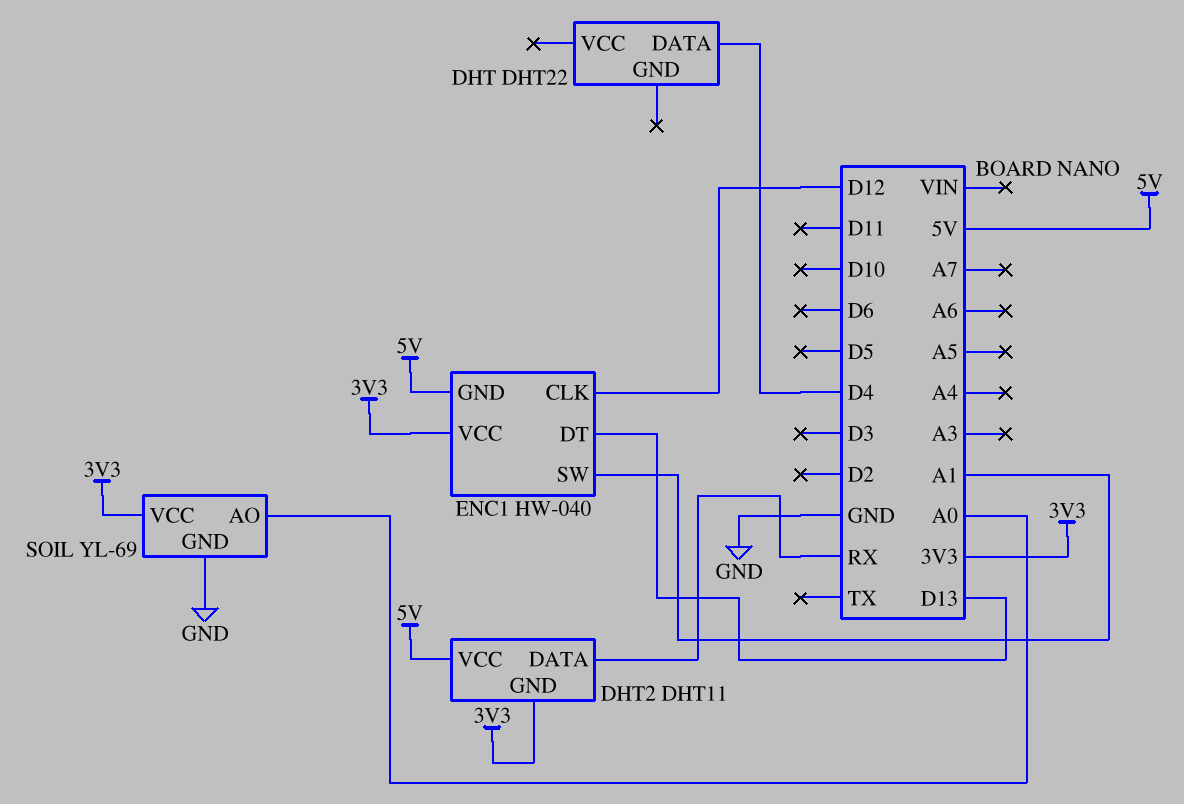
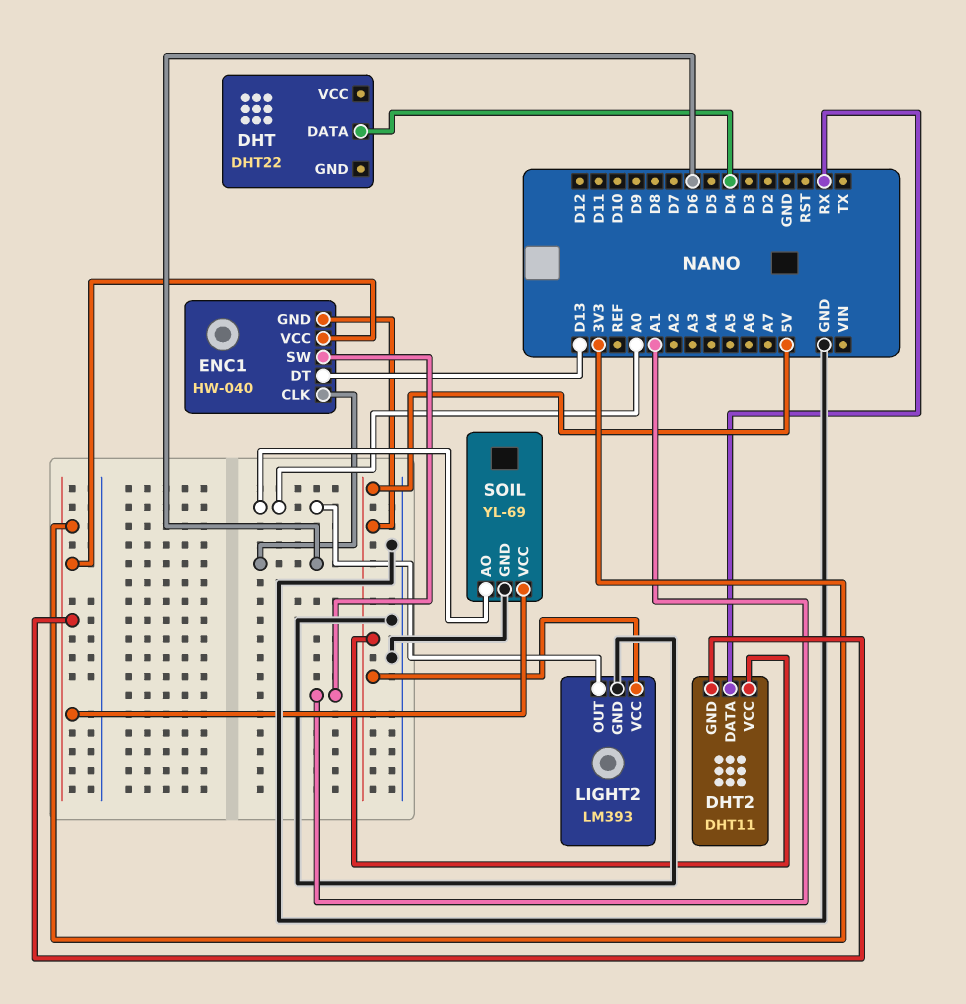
ENC1 pin CLK: D12 -> D6
LIGHT2: none -> LM393
LIGHT2 pin GND: none -> GND
LIGHT2 pin OUT: none -> A0
LIGHT2 pin VCC: none -> 5V

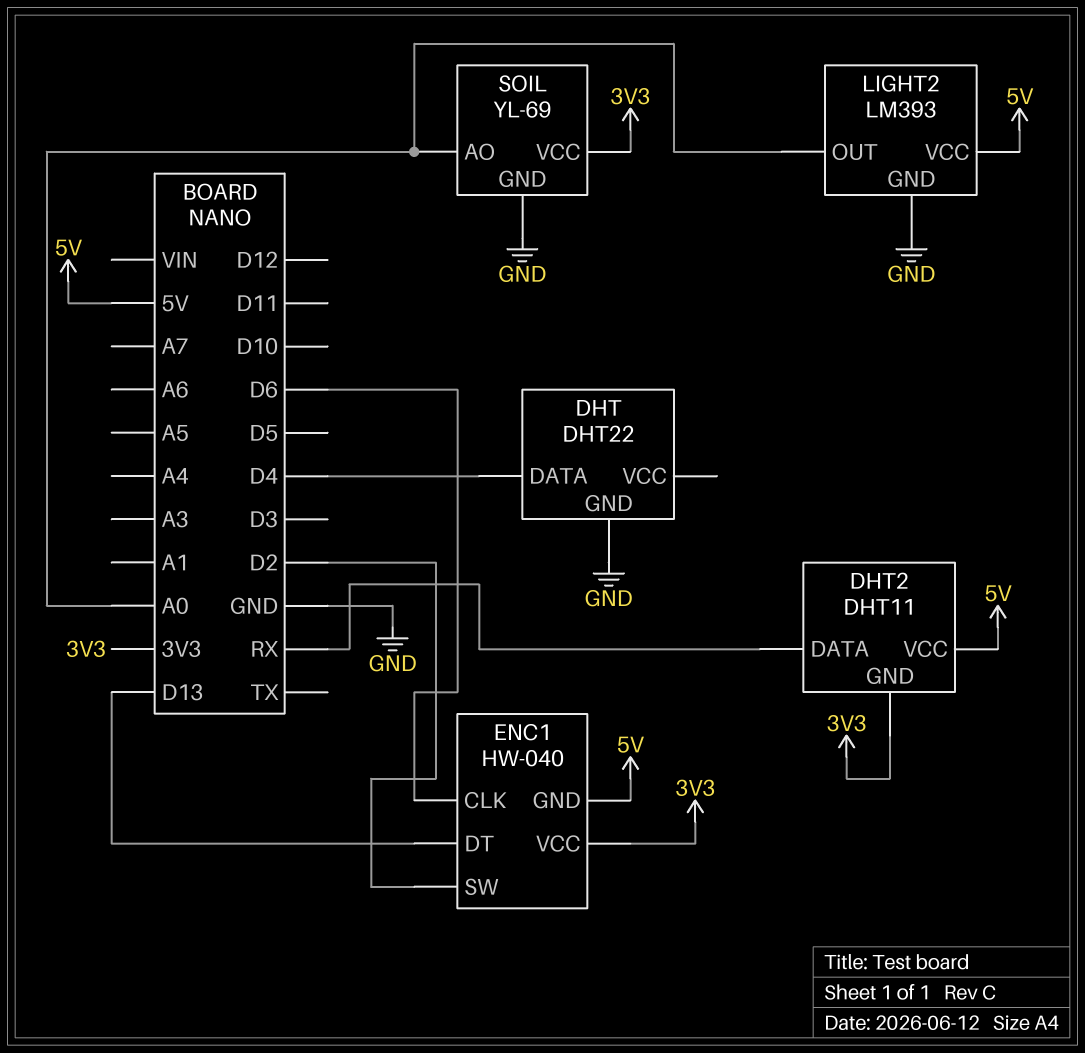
DHT pin GND: none -> GND
ENC1 pin SW: A1 -> D2

